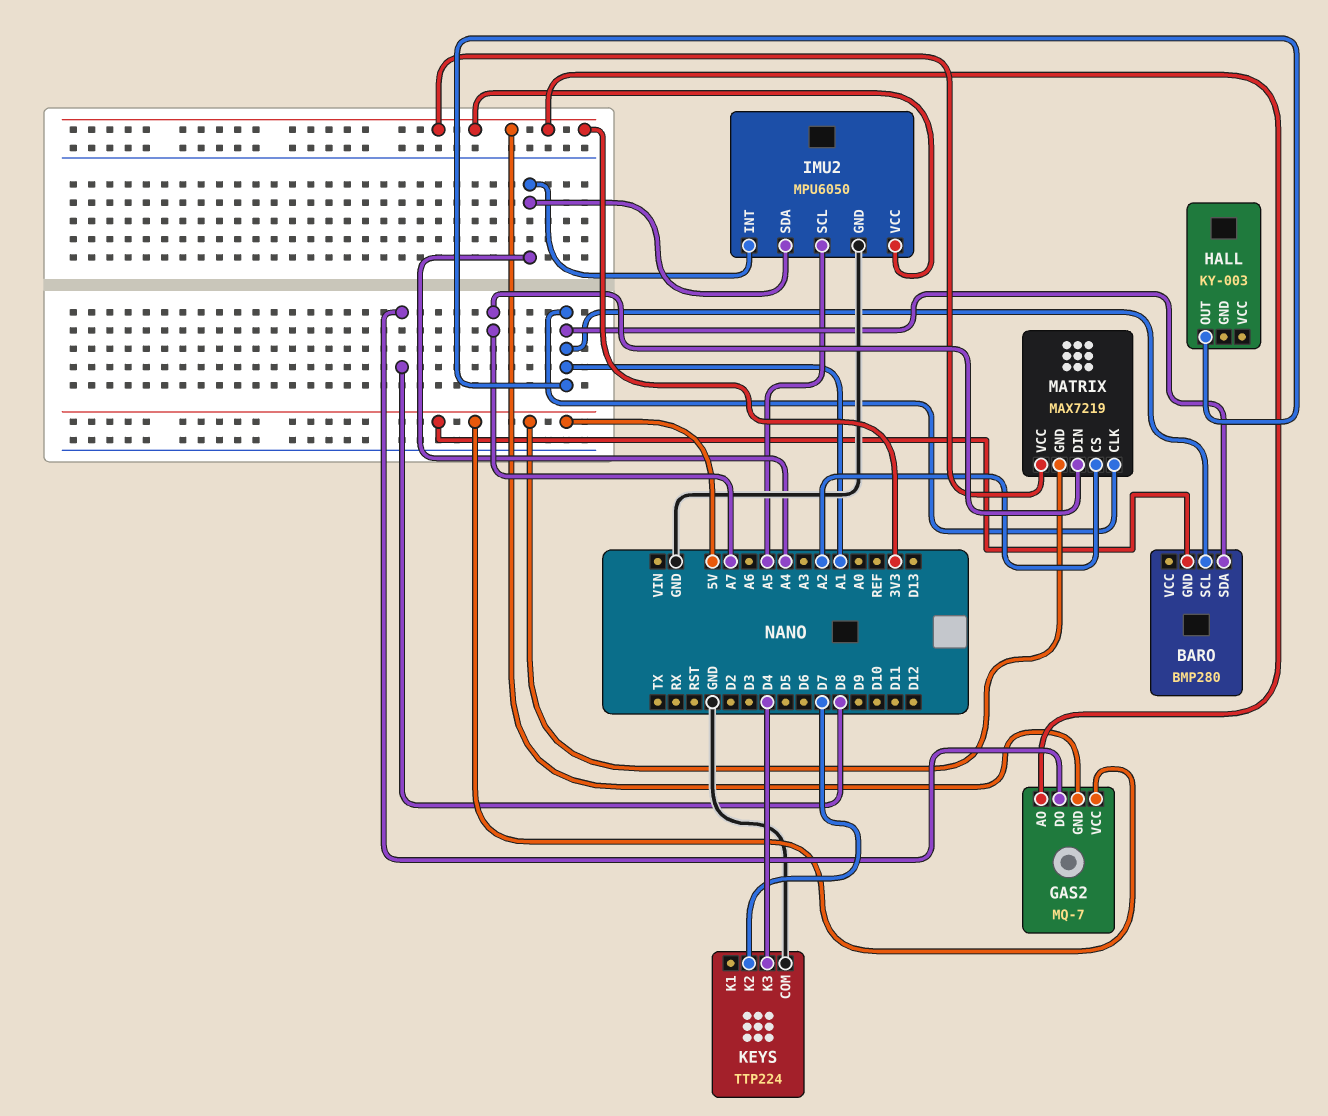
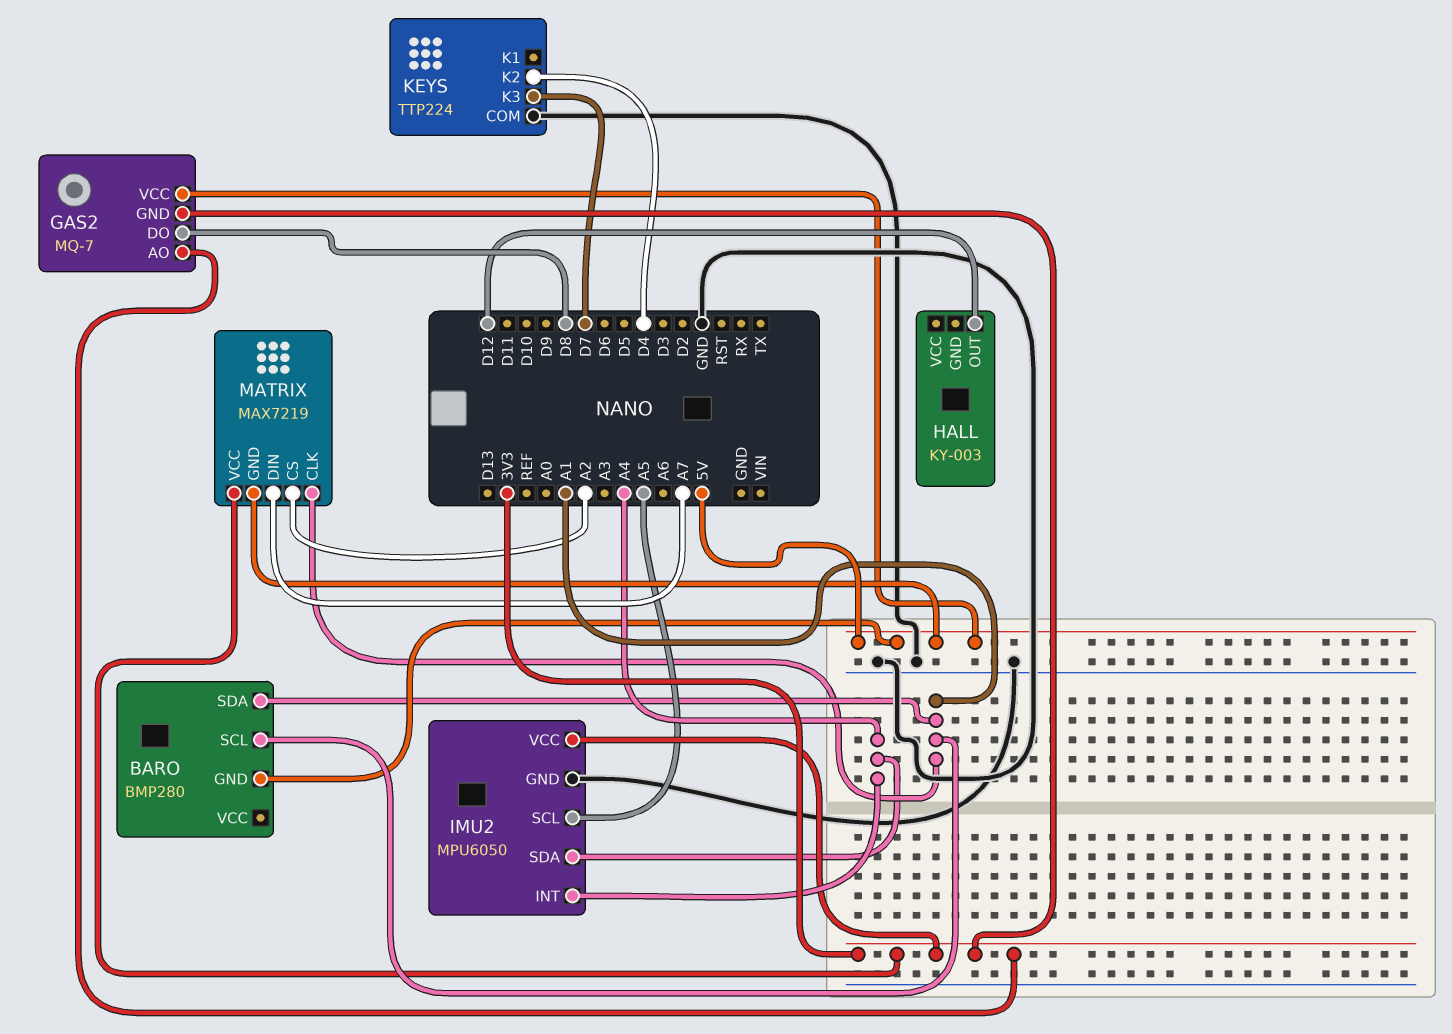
HALL pin OUT: A1 -> D12
KEYS pin K2: D7 -> D4
KEYS pin K3: D4 -> D7

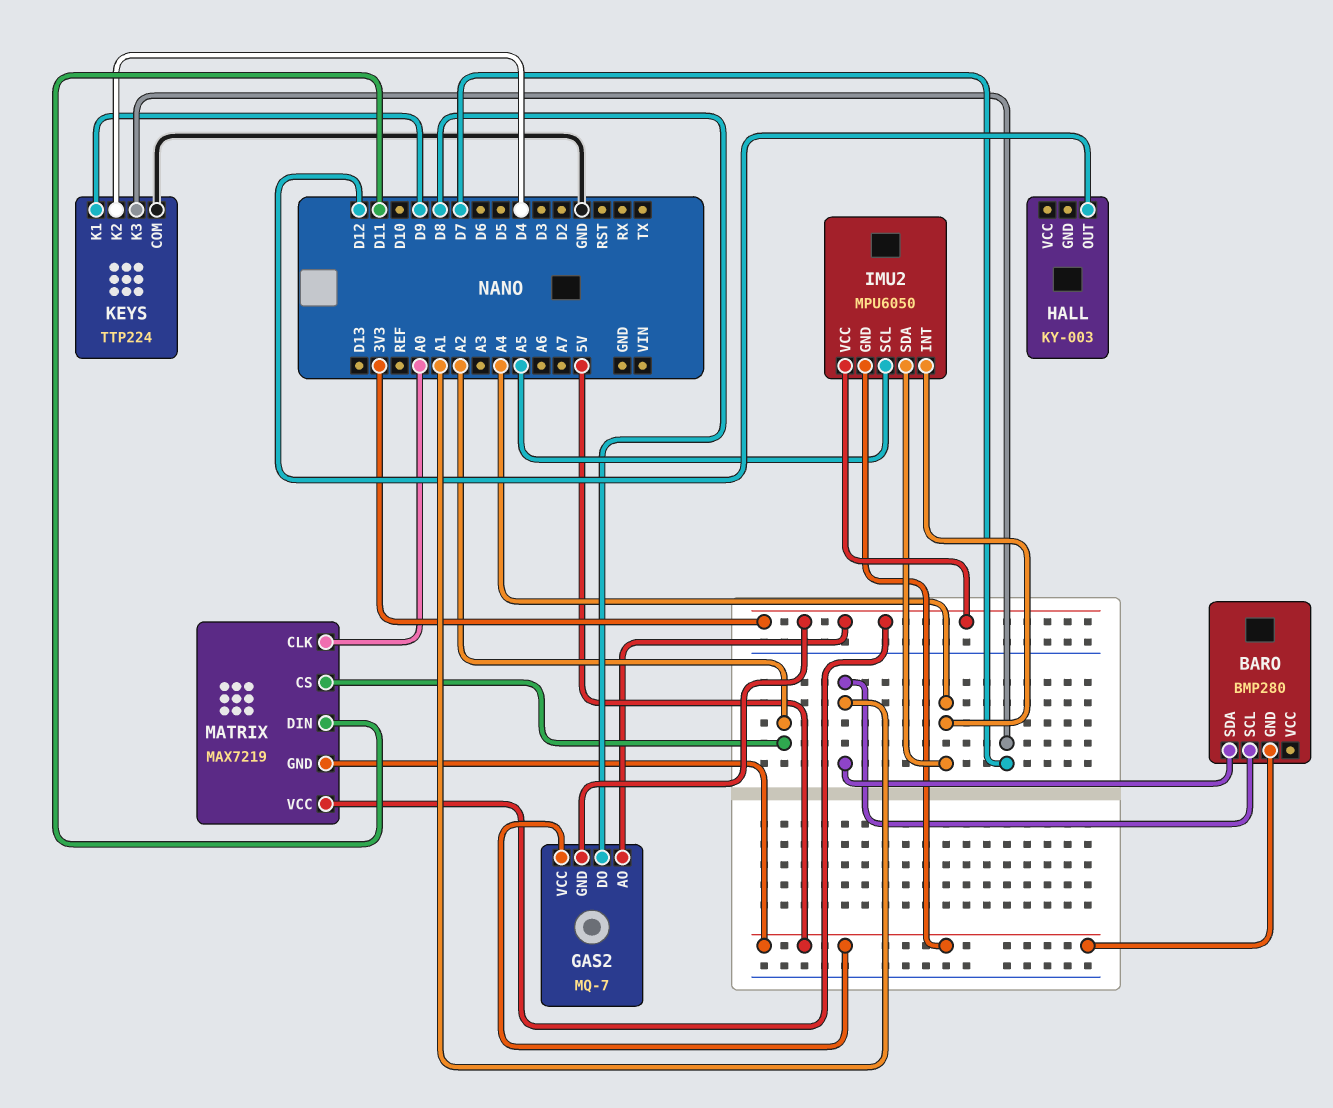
IMU2 pin GND: GND -> 5V
KEYS pin K1: none -> D9
MATRIX pin CLK: A1 -> A0
MATRIX pin DIN: A7 -> D11

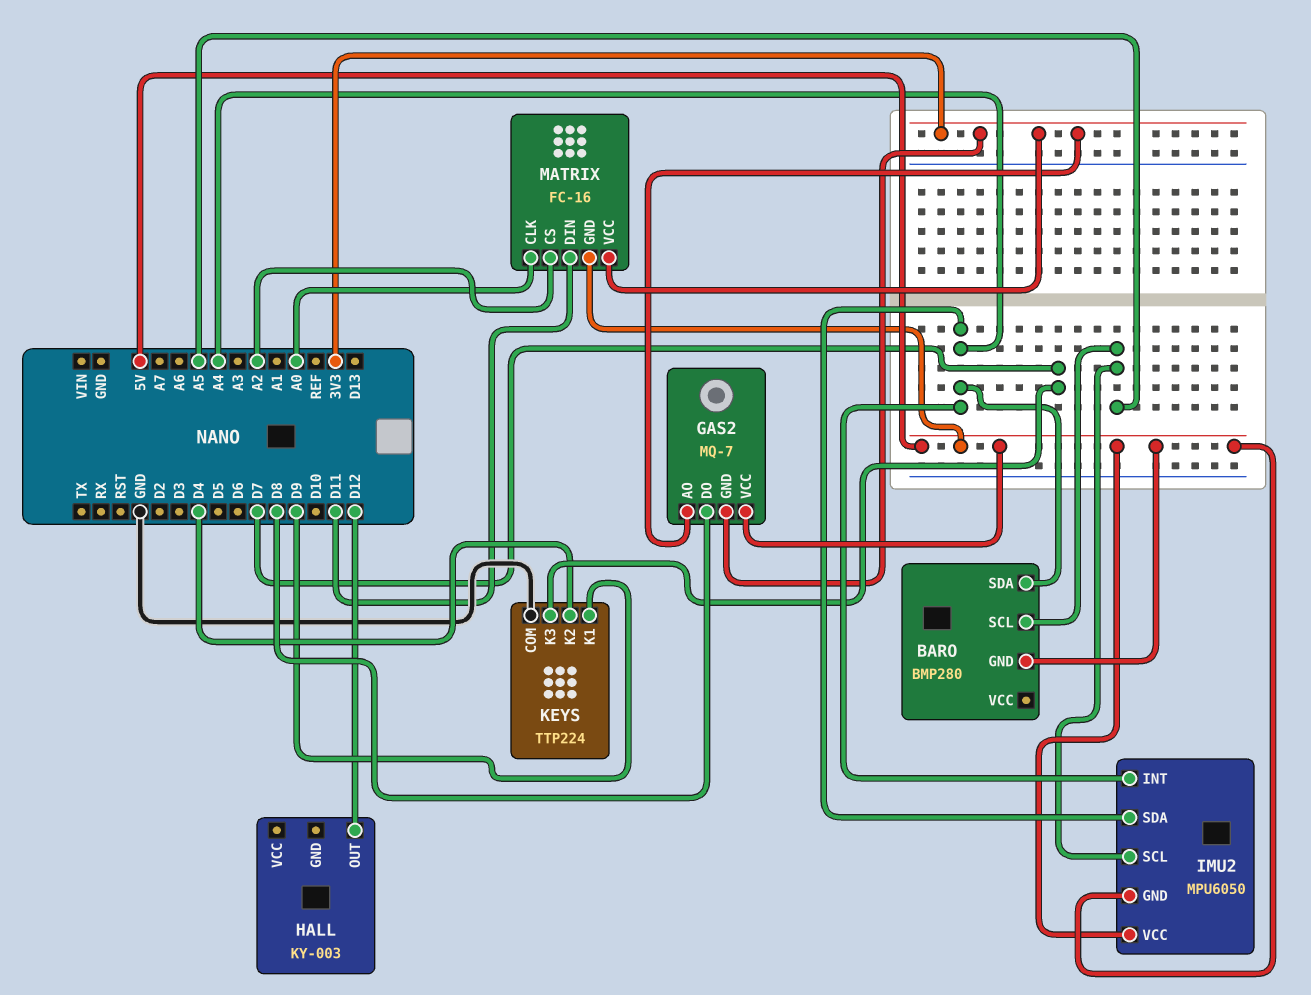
BARO pin SCL: A1 -> A5
BARO pin SDA: A1 -> A4
IMU2 pin VCC: 3V3 -> 5V
MATRIX: MAX7219 -> FC-16

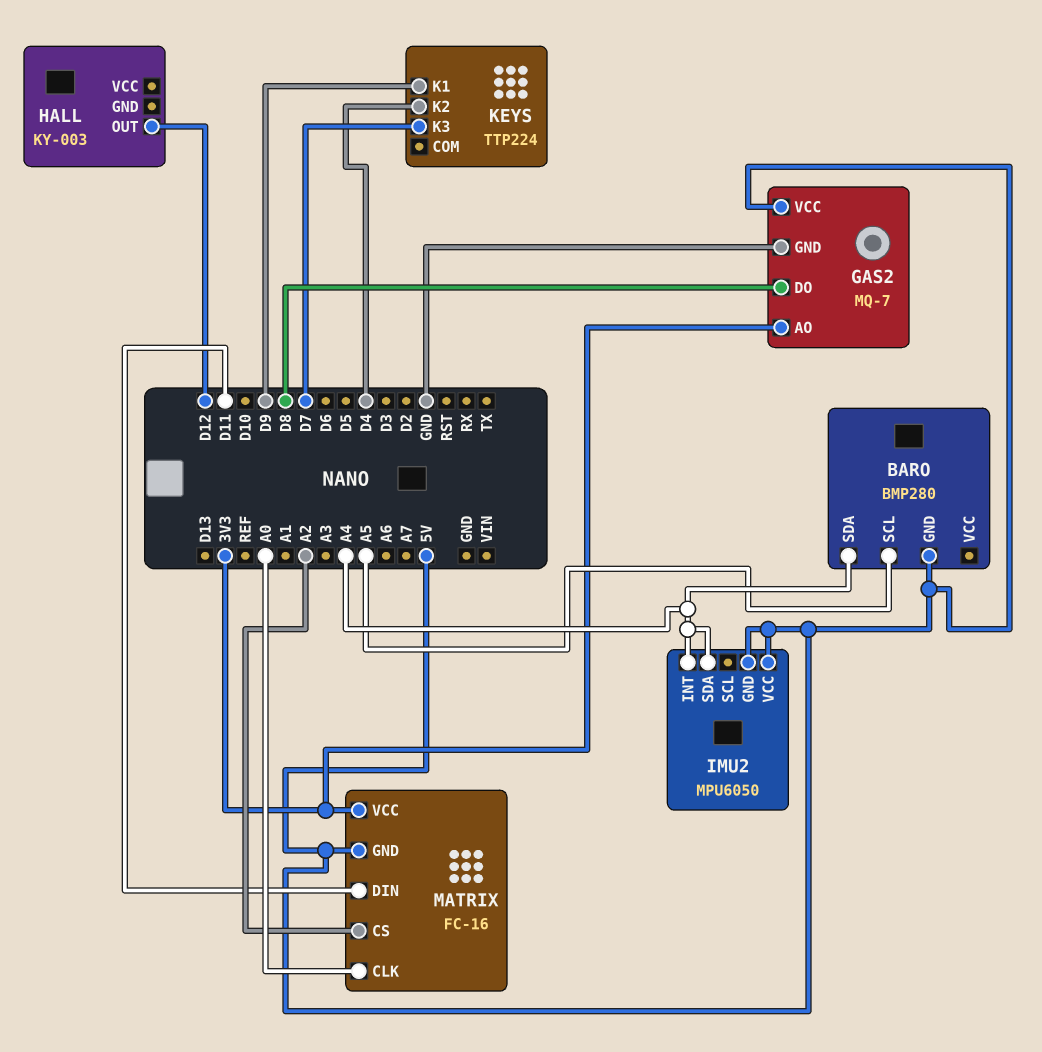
GAS2 pin GND: 3V3 -> GND
IMU2 pin SCL: A5 -> none
KEYS pin COM: GND -> none

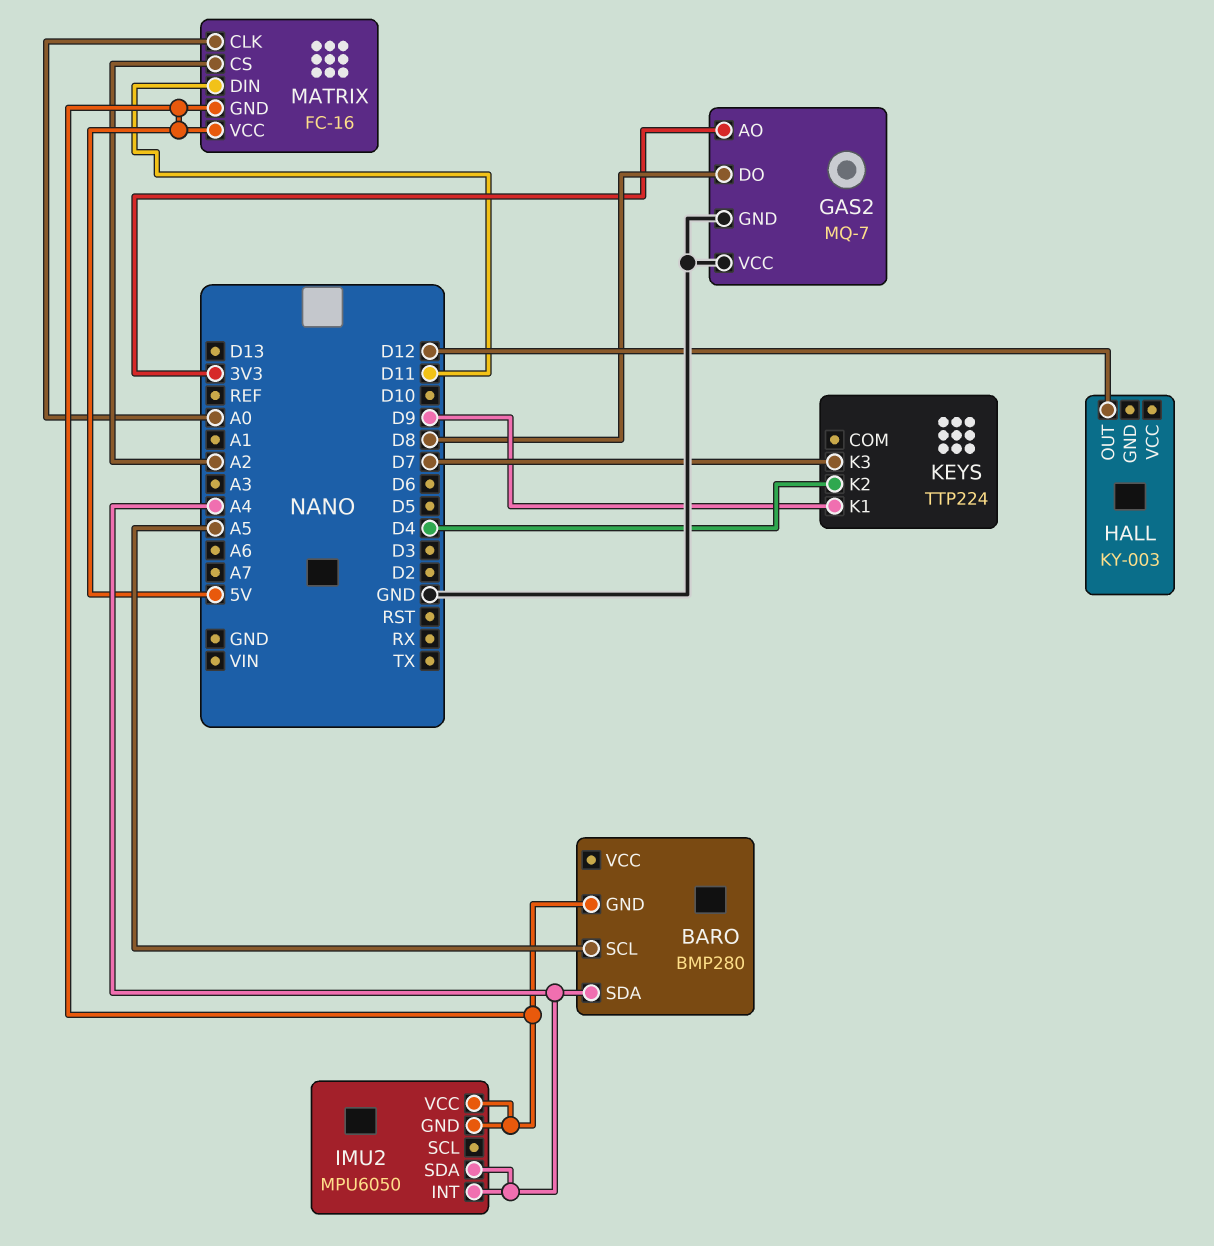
GAS2 pin VCC: 5V -> GND
MATRIX pin VCC: 3V3 -> 5V

